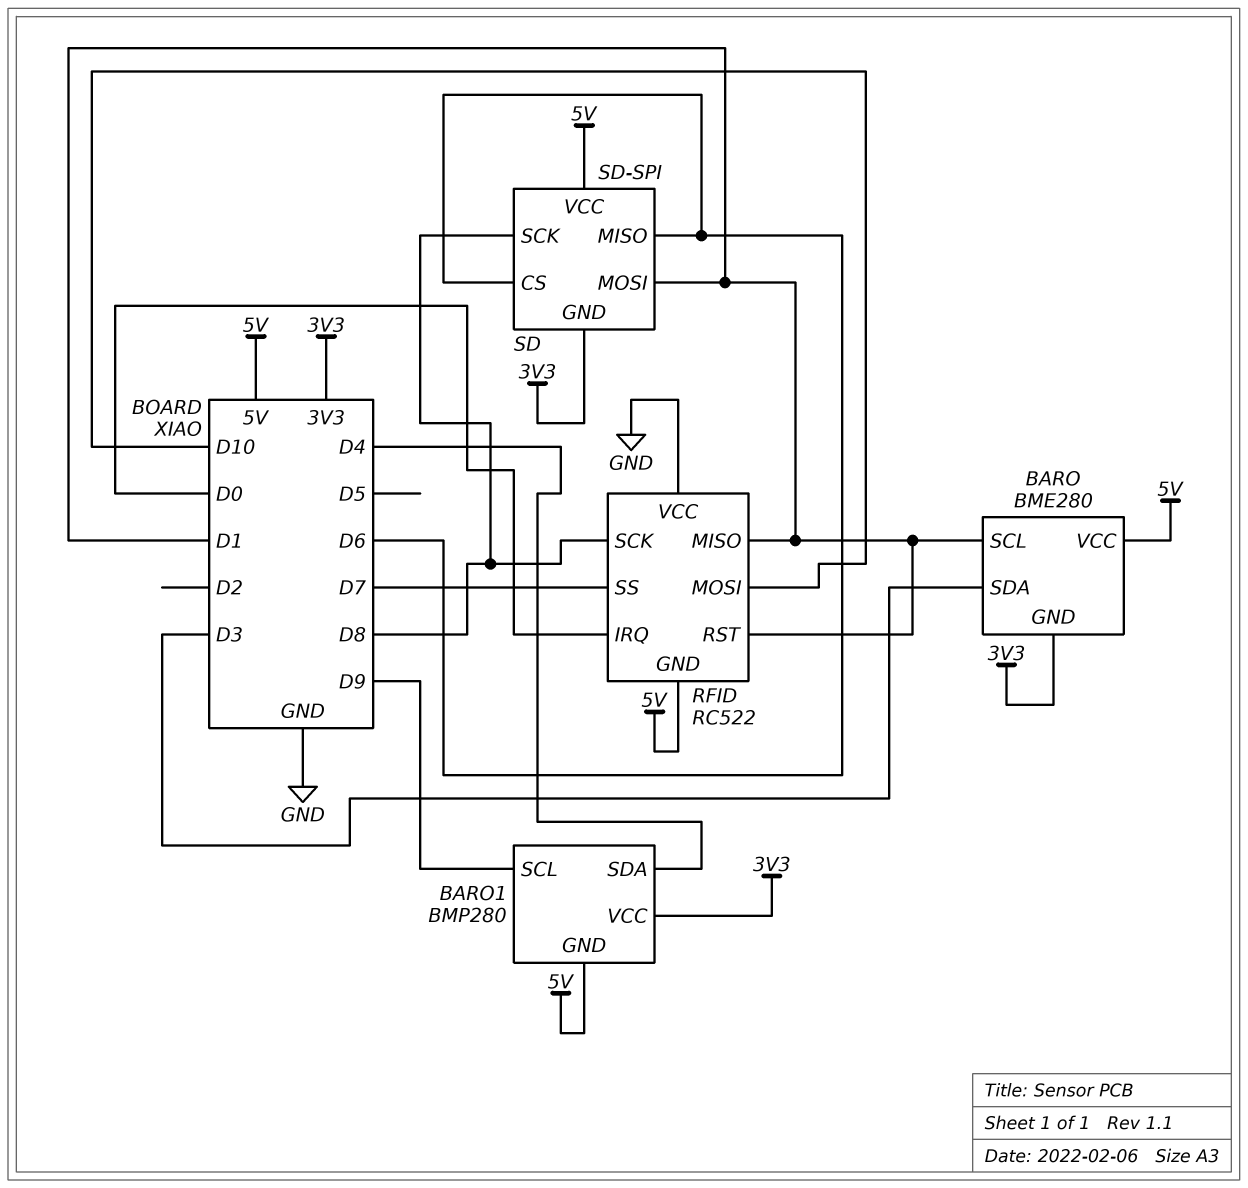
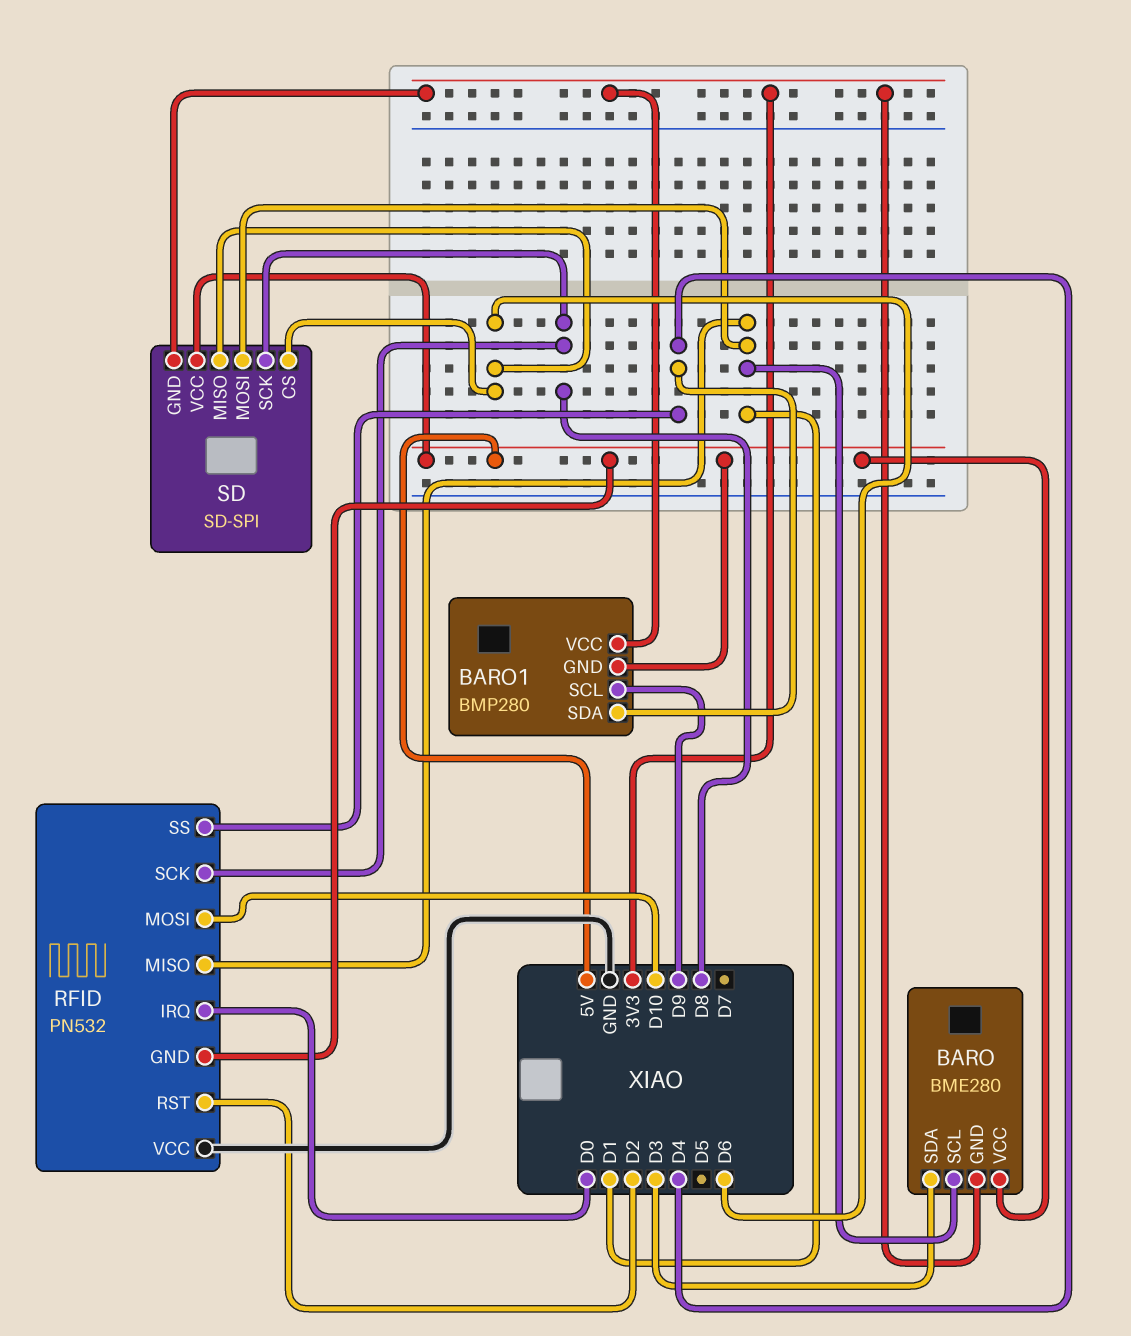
RFID: RC522 -> PN532
RFID pin RST: D1 -> D2
RFID pin SS: D7 -> D4

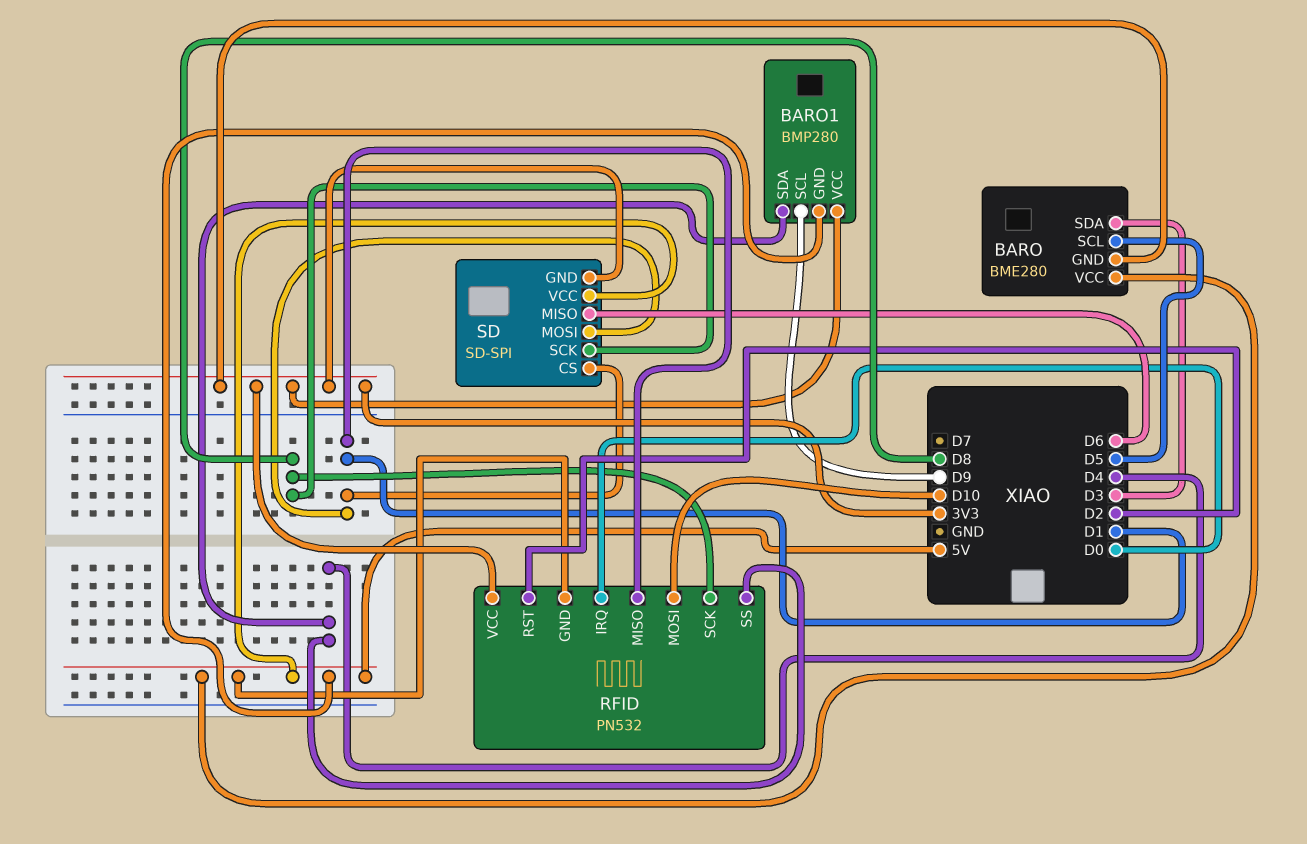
BARO pin SCL: D1 -> D5
RFID pin VCC: GND -> 3V3
SD pin CS: D6 -> D1

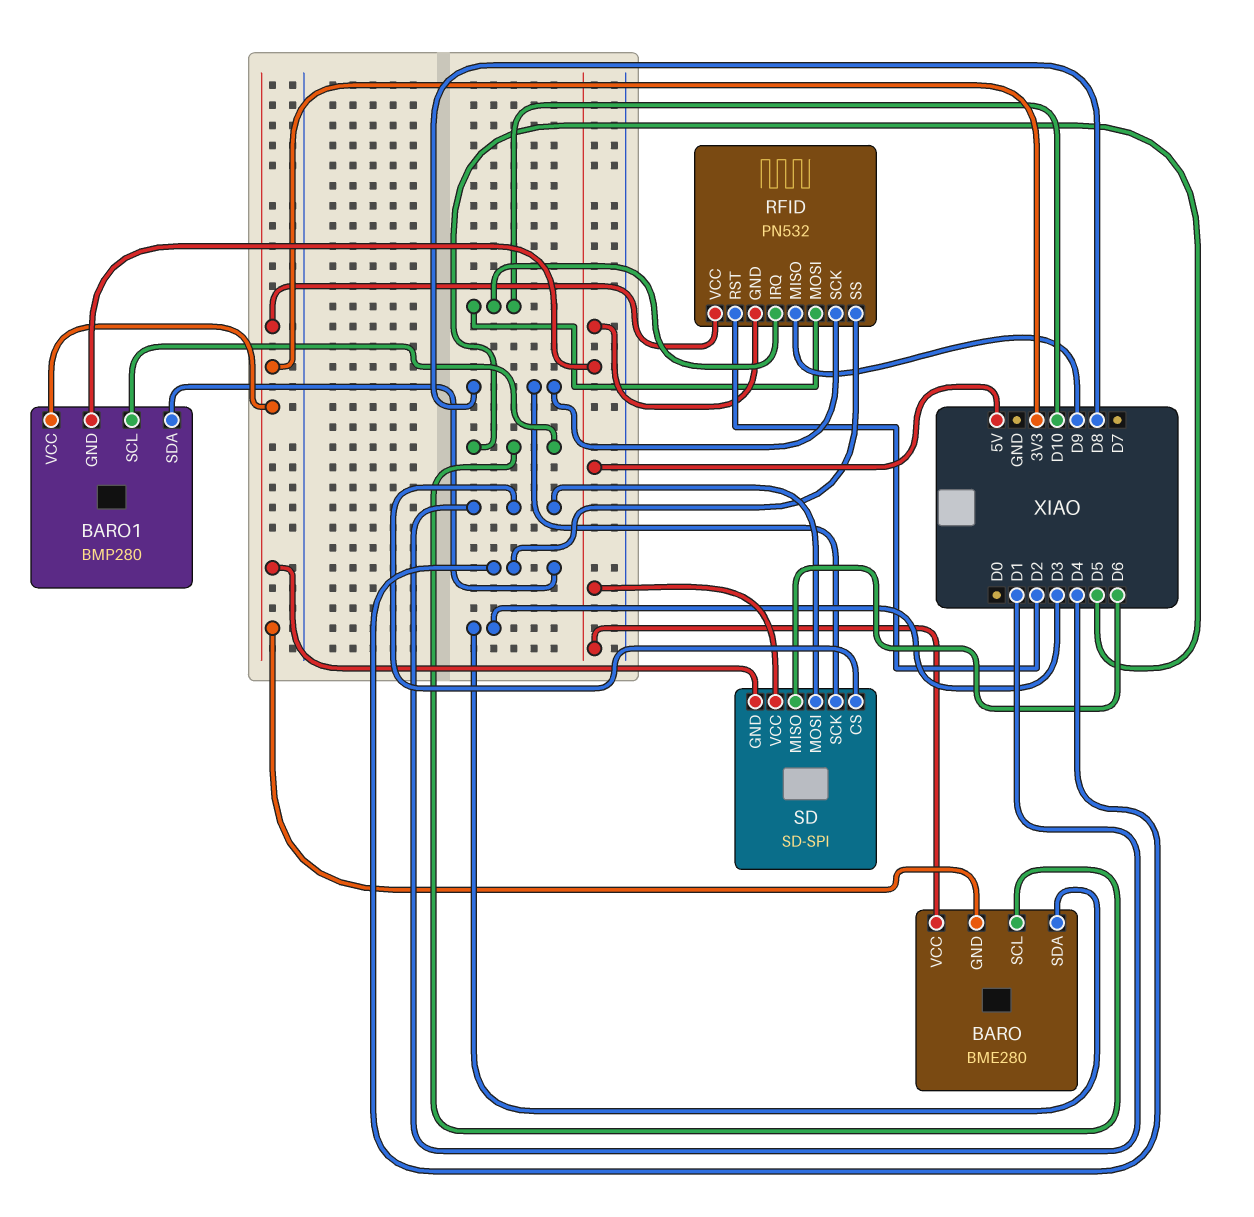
BARO1 pin SCL: D9 -> D5
RFID pin IRQ: D0 -> D10
RFID pin MISO: D1 -> D9

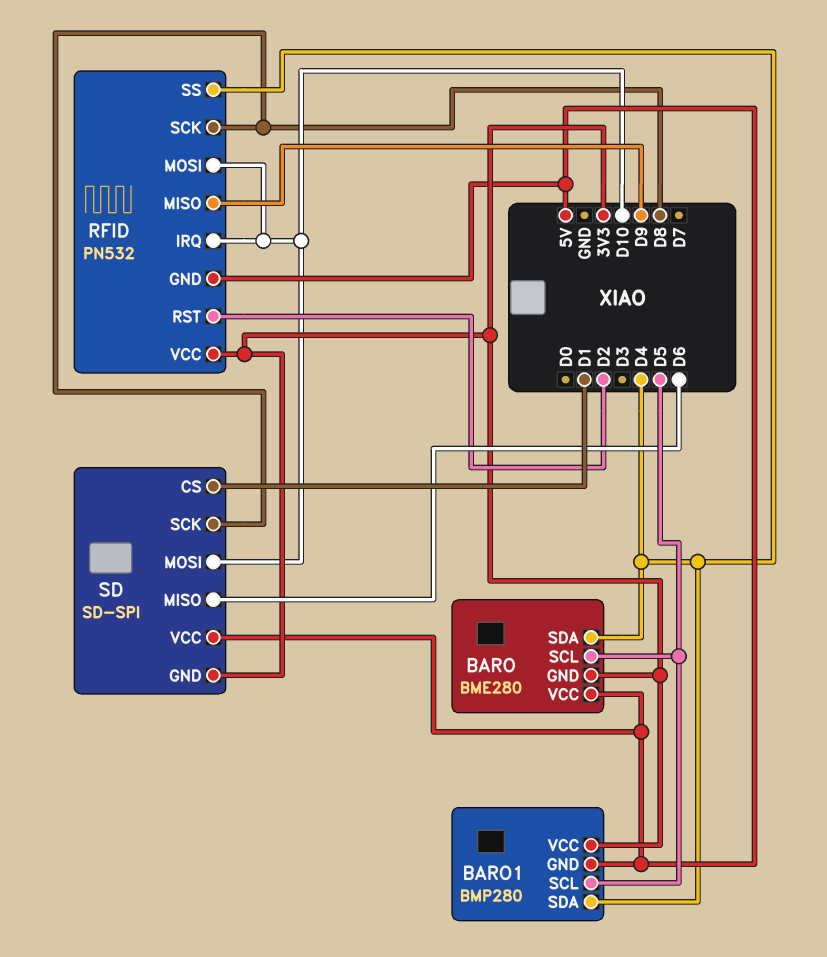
BARO pin SDA: D3 -> D4
SD pin MOSI: D1 -> D10

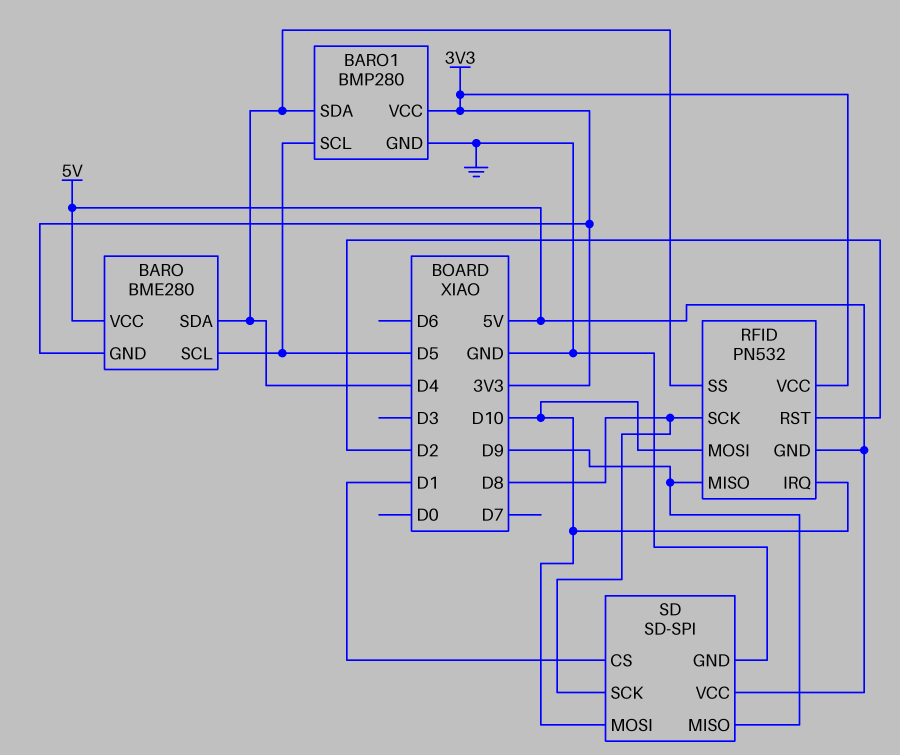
BARO1 pin GND: 5V -> GND
SD pin GND: 3V3 -> GND
SD pin MISO: D6 -> D9

